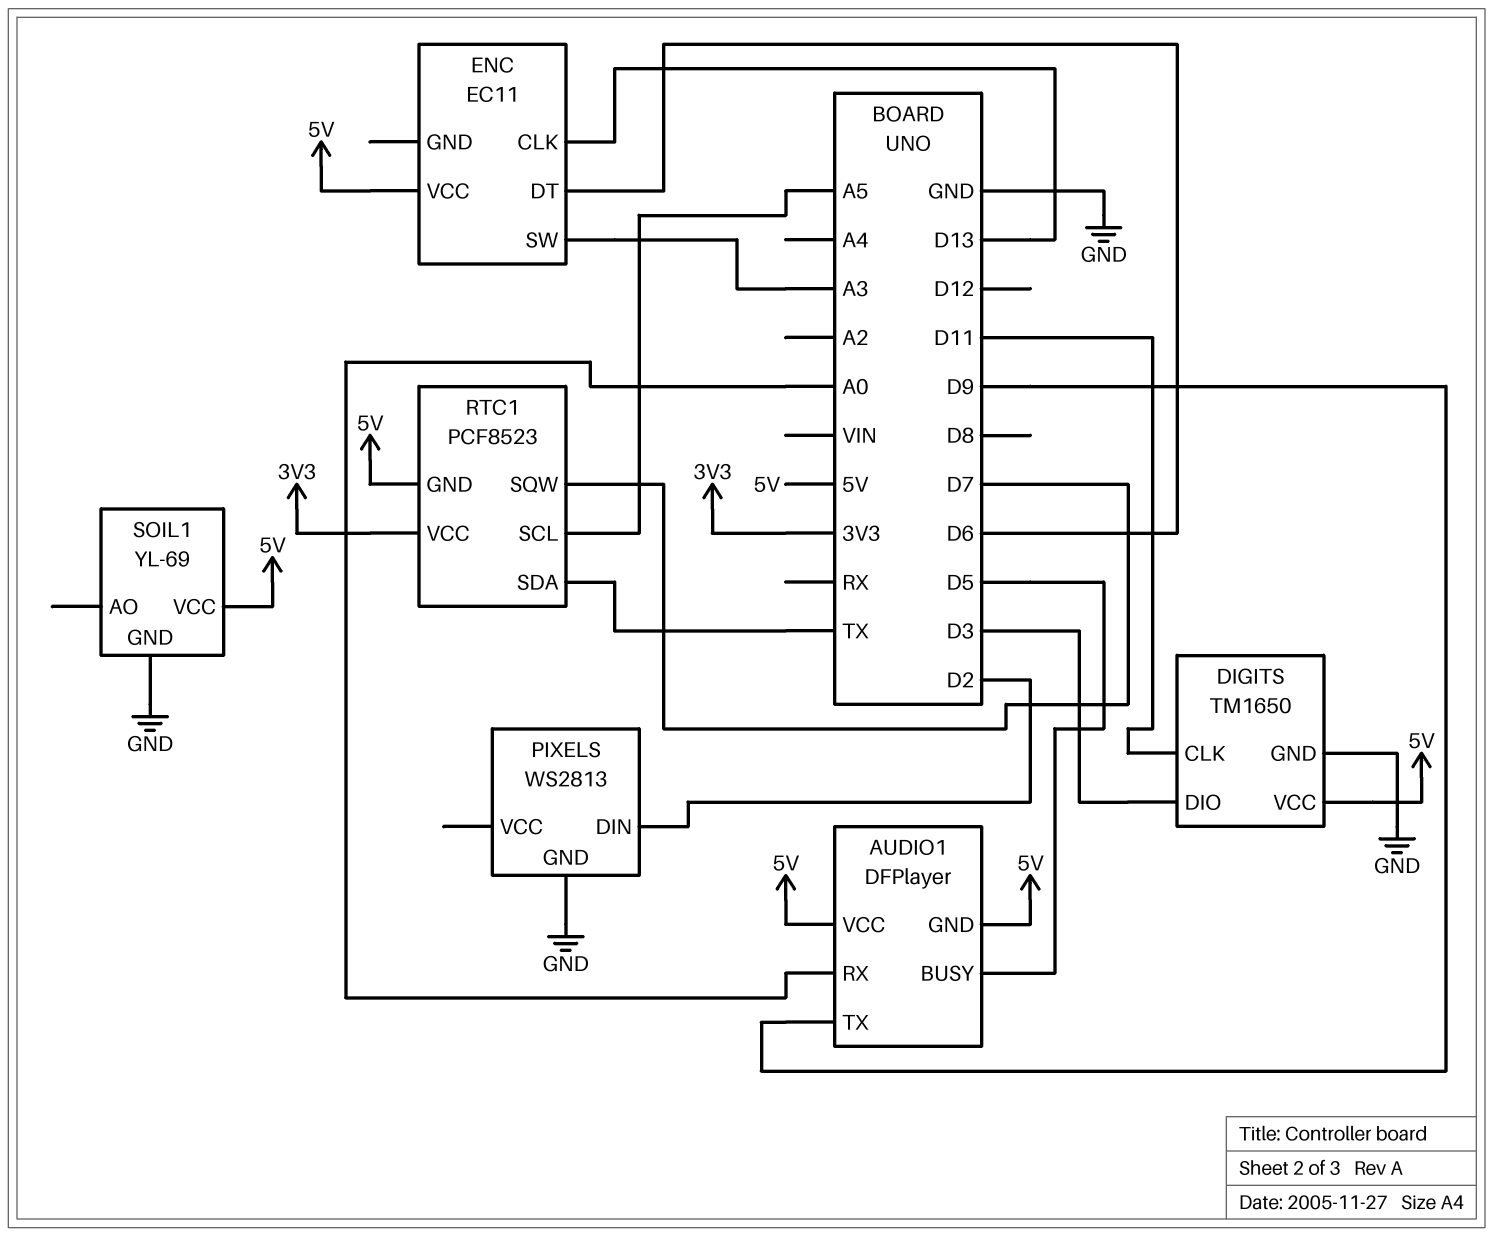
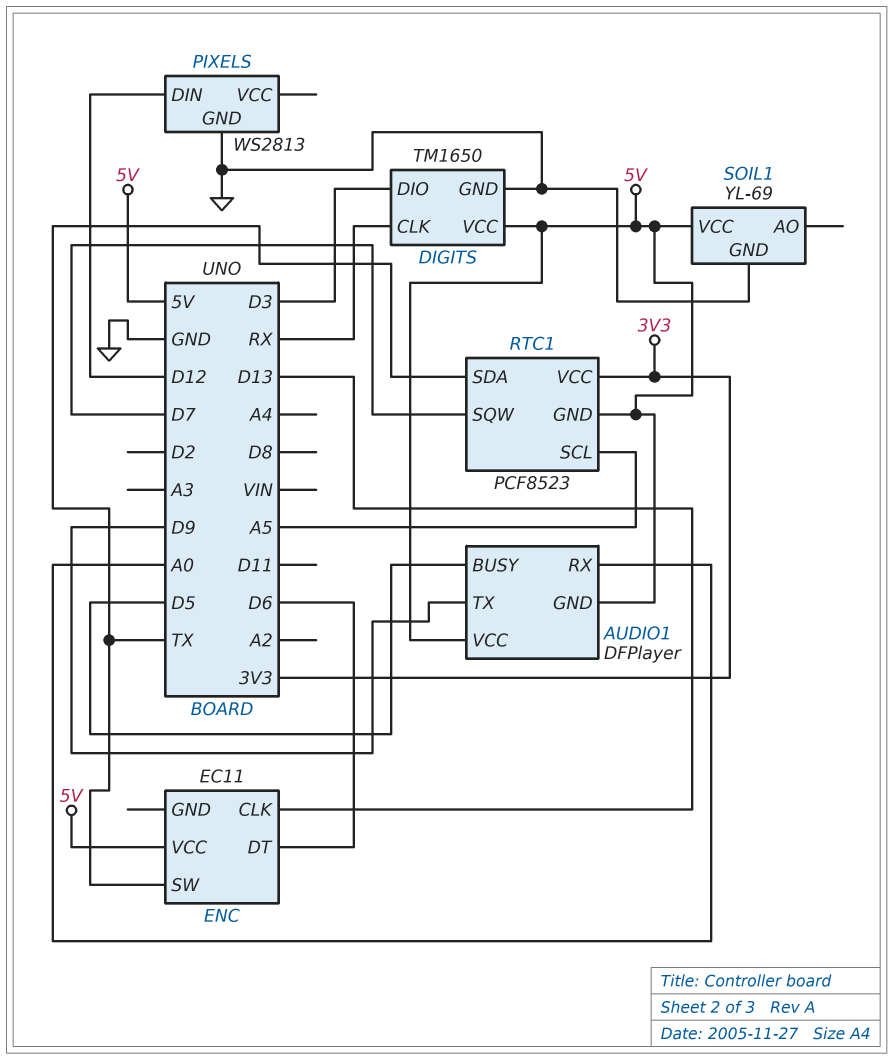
DIGITS pin CLK: D11 -> RX
ENC pin SW: A3 -> TX
PIXELS pin DIN: D2 -> D12

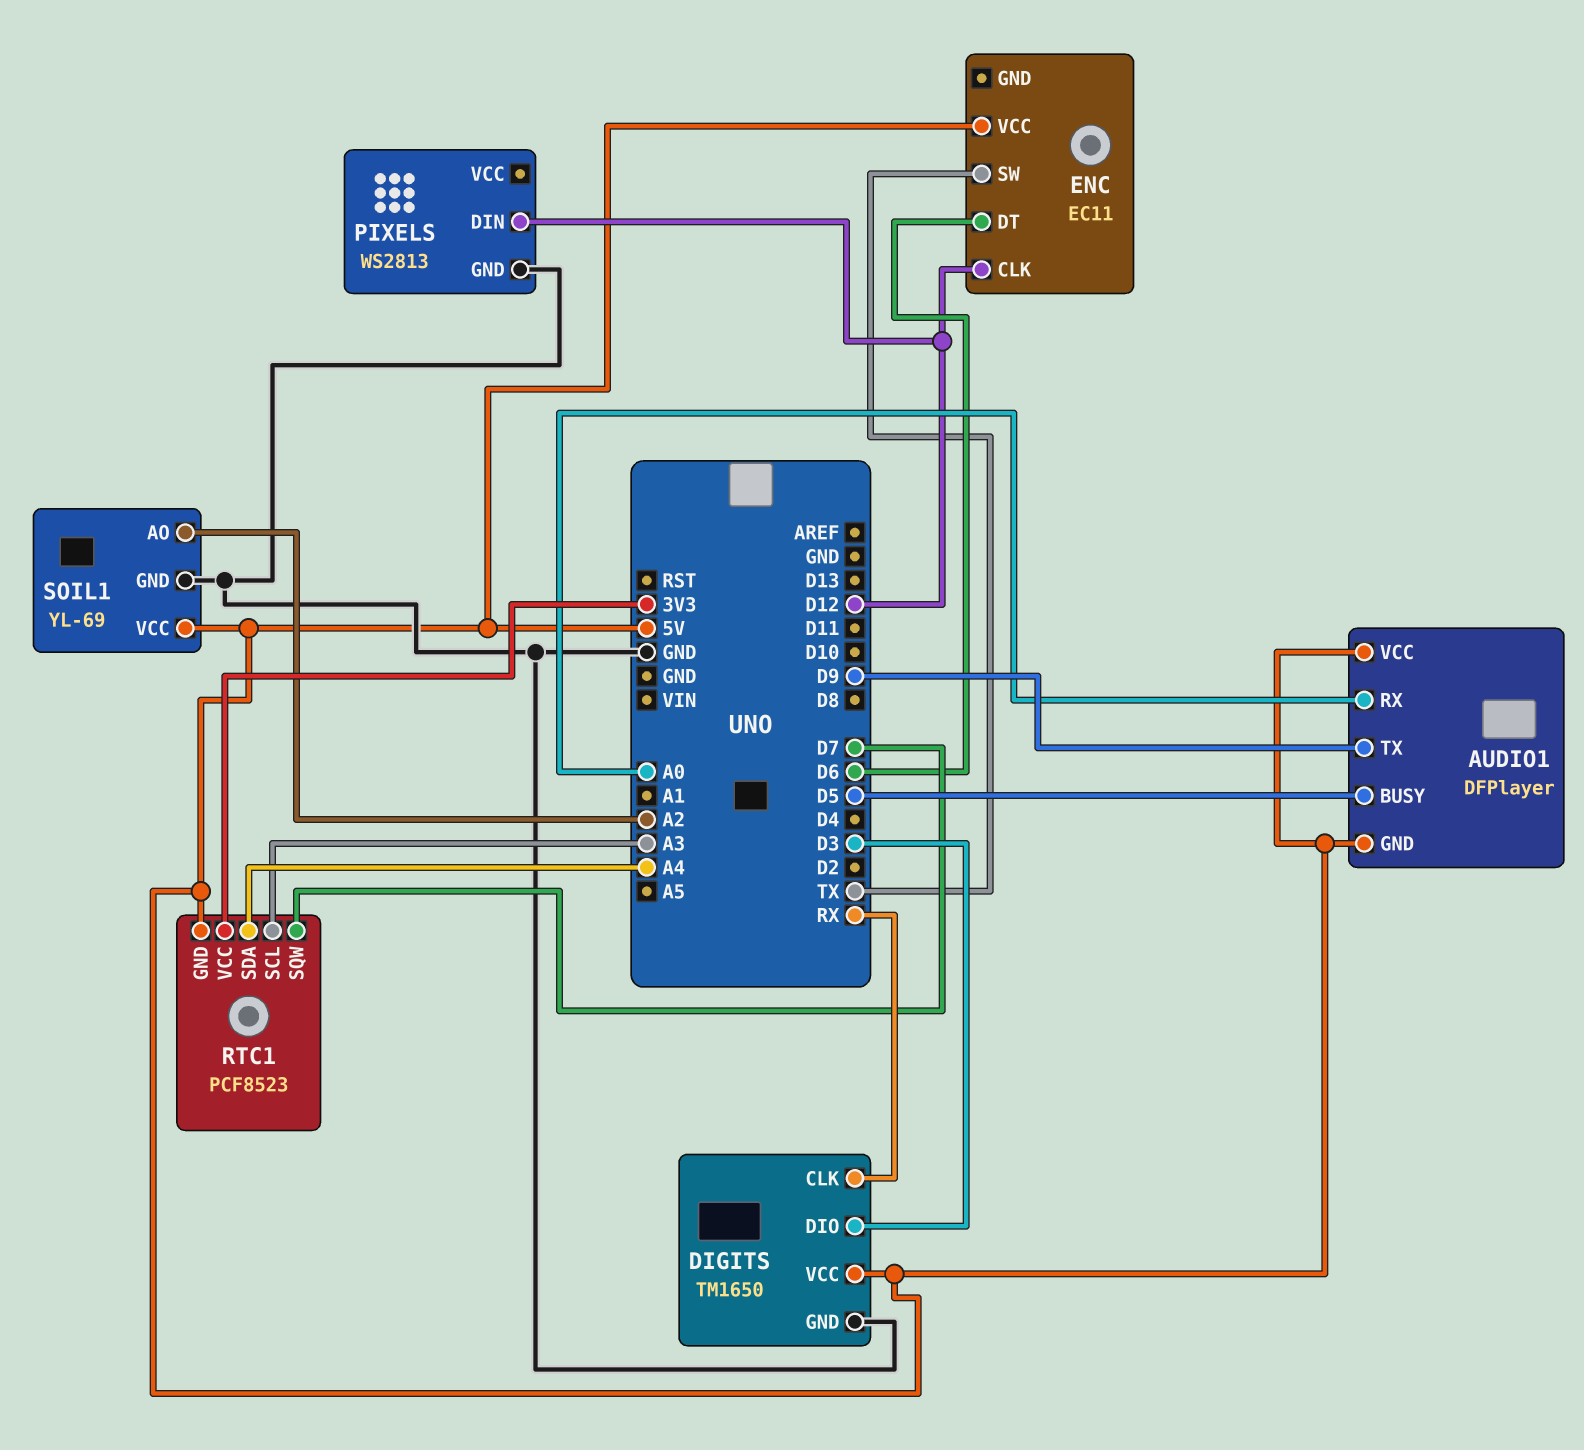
ENC pin CLK: D13 -> D12
RTC1 pin SCL: A5 -> A3
RTC1 pin SDA: TX -> A4
SOIL1 pin AO: none -> A2

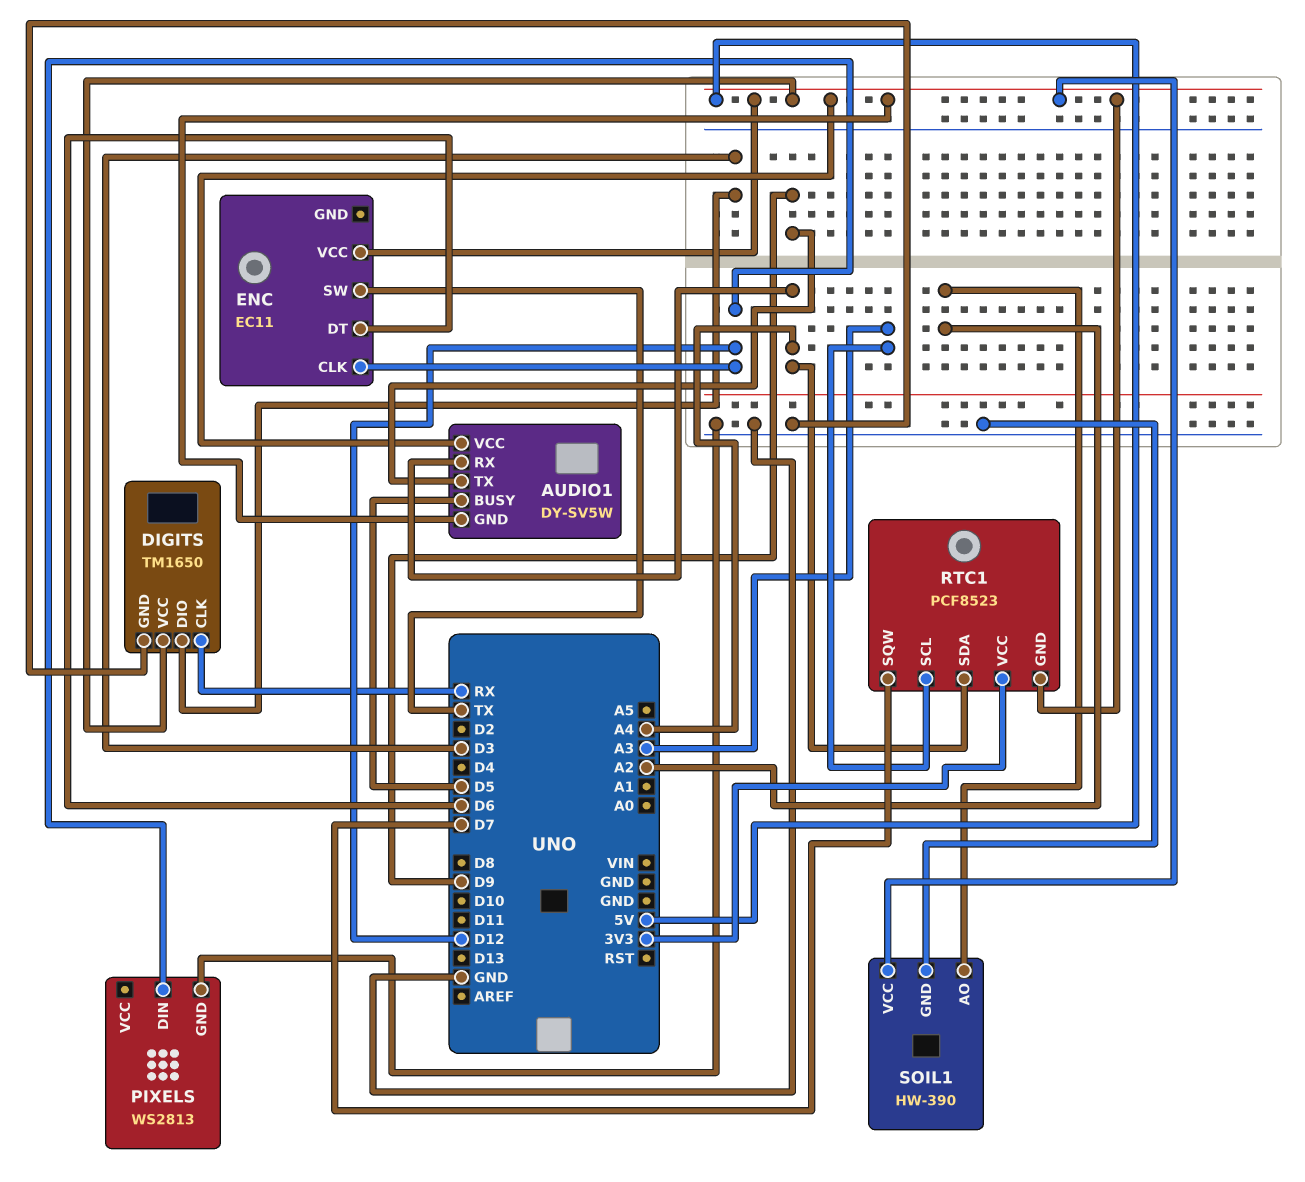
AUDIO1: DFPlayer -> DY-SV5W
AUDIO1 pin RX: A0 -> A4
SOIL1: YL-69 -> HW-390

